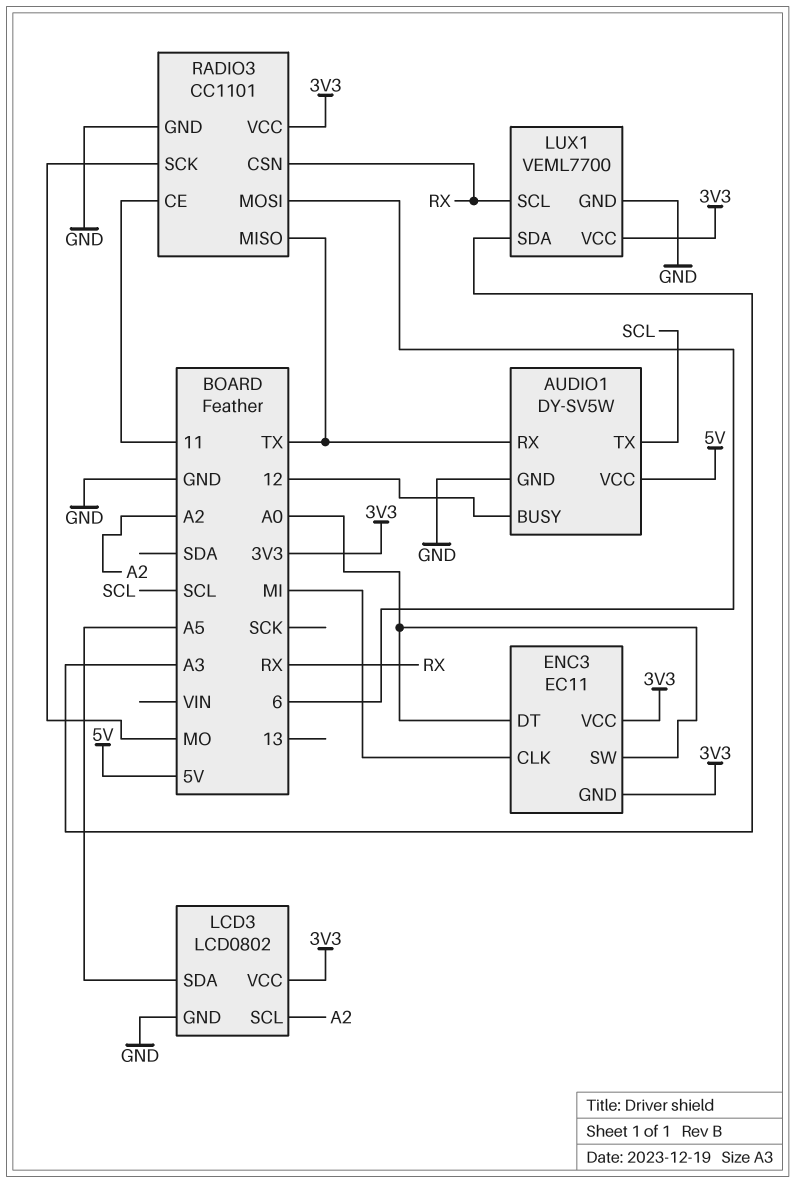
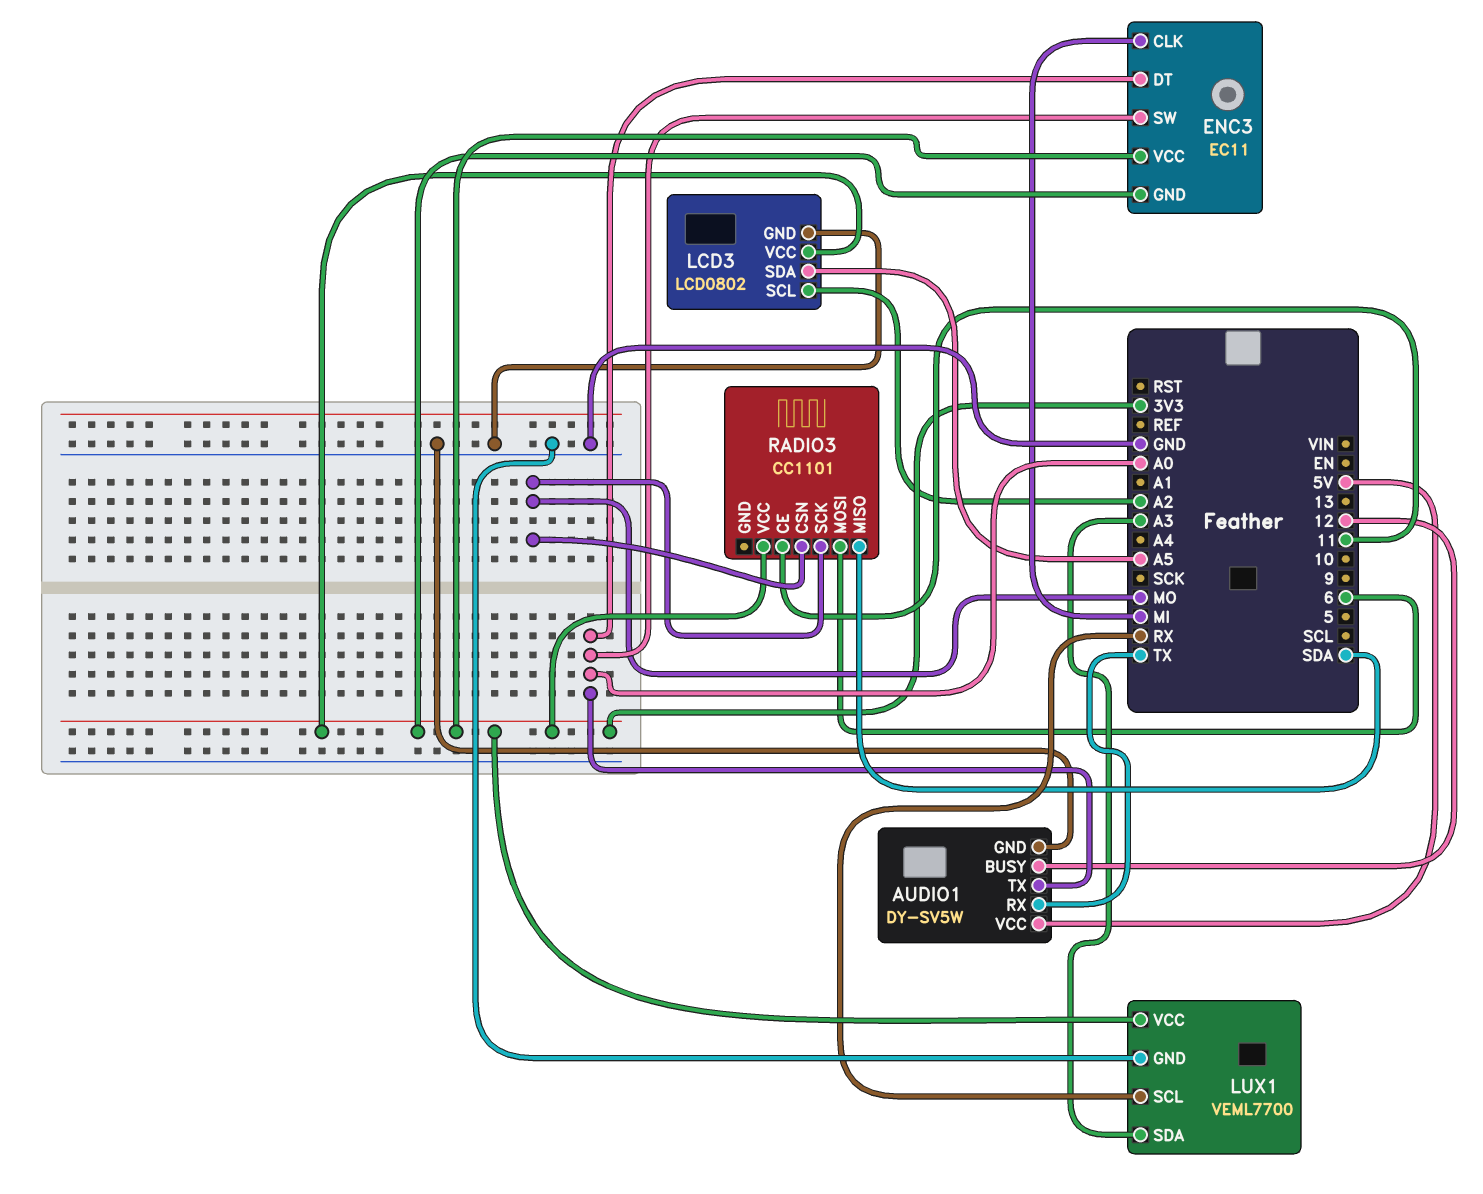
AUDIO1 pin TX: SCL -> A0
RADIO3 pin CSN: RX -> MO
RADIO3 pin GND: GND -> none
RADIO3 pin MISO: TX -> SDA

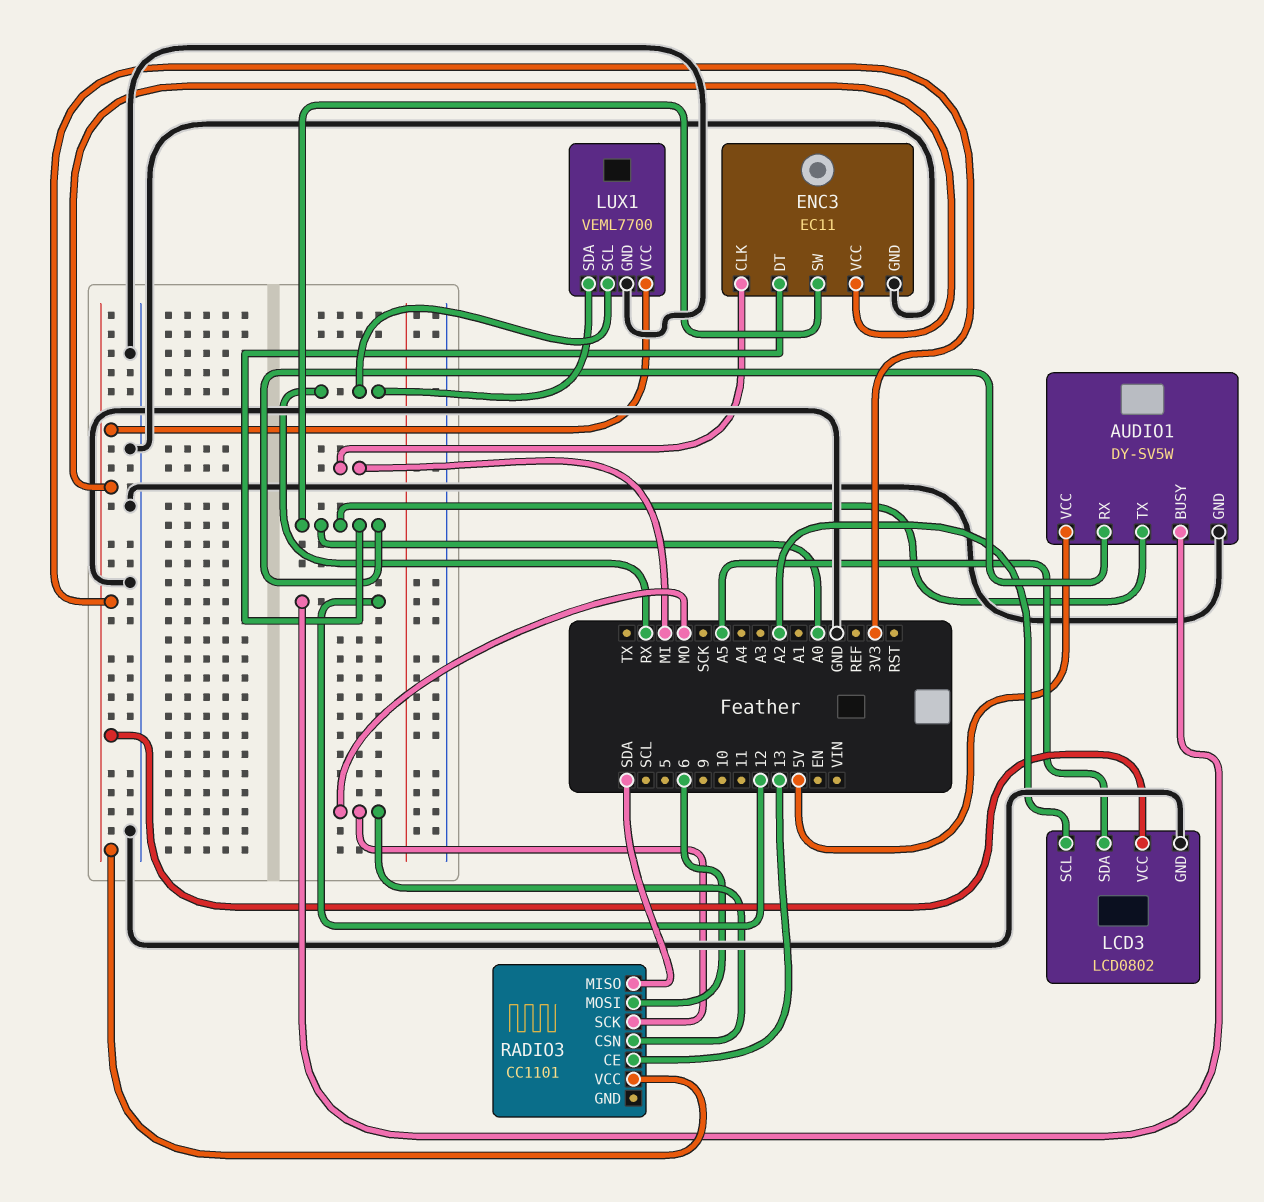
AUDIO1 pin RX: TX -> A0
ENC3 pin GND: 3V3 -> GND
LUX1 pin SDA: A3 -> RX
RADIO3 pin CE: 11 -> 13

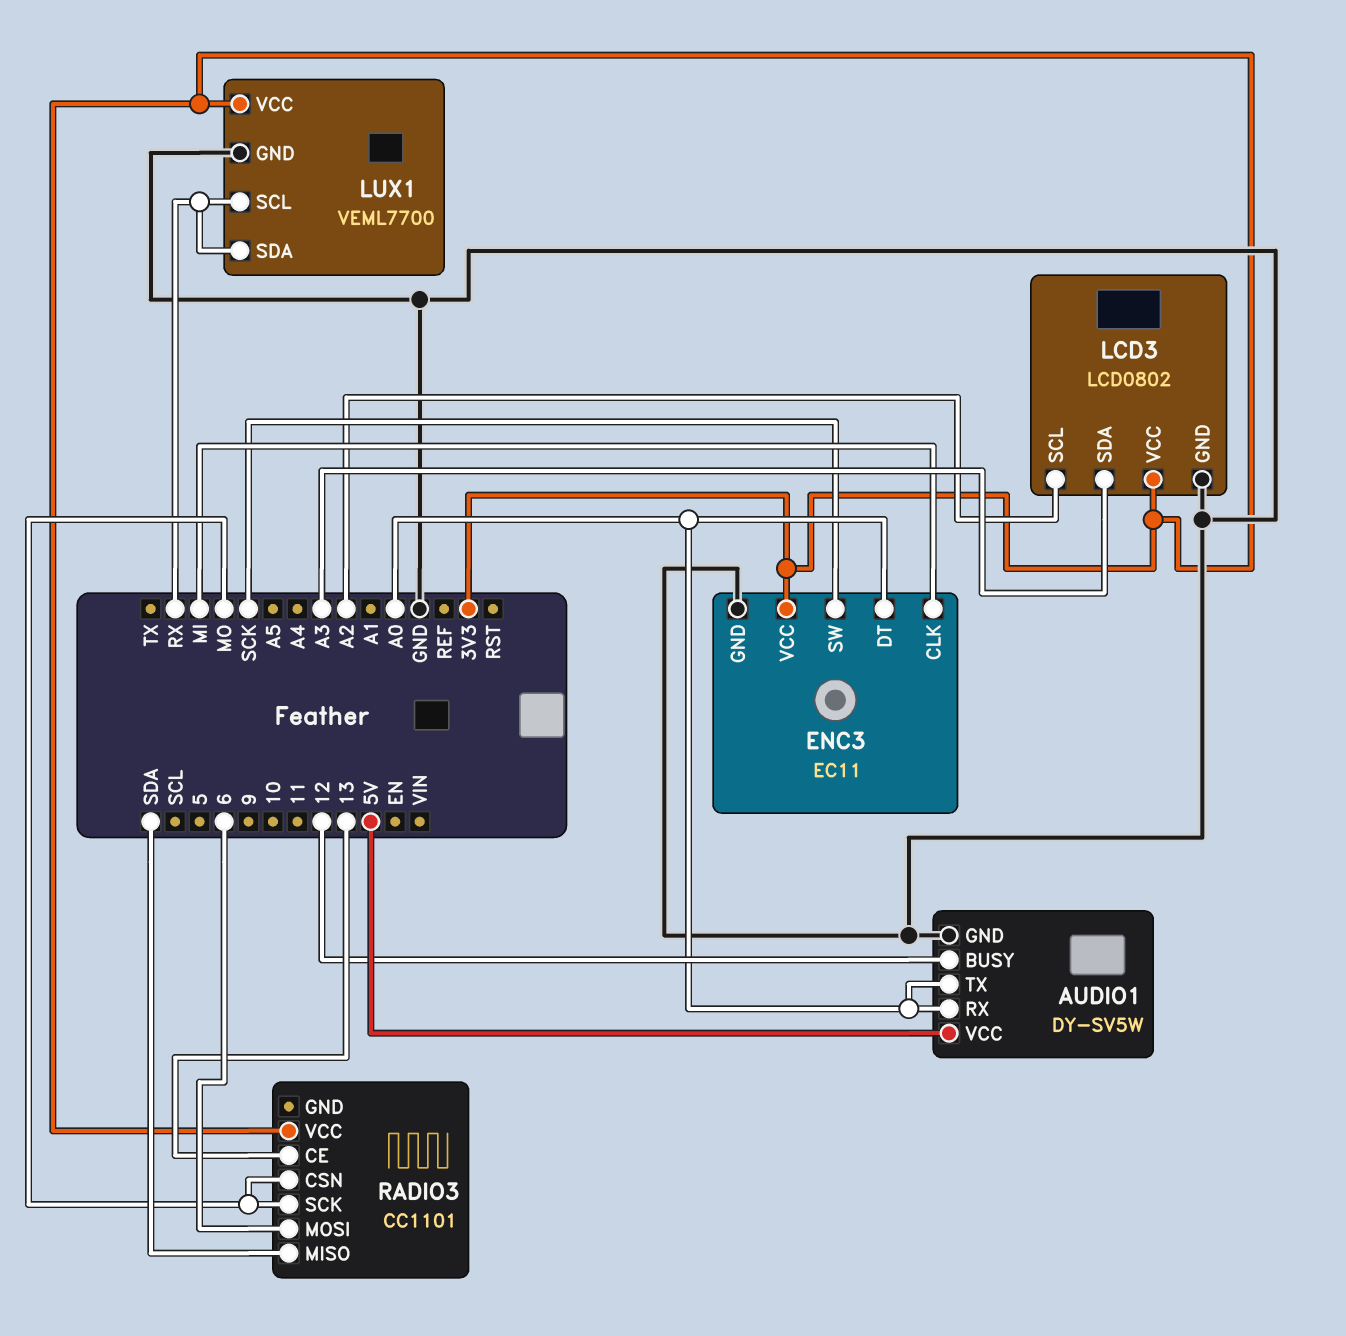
ENC3 pin SW: A0 -> SCK
LCD3 pin SDA: A5 -> A3

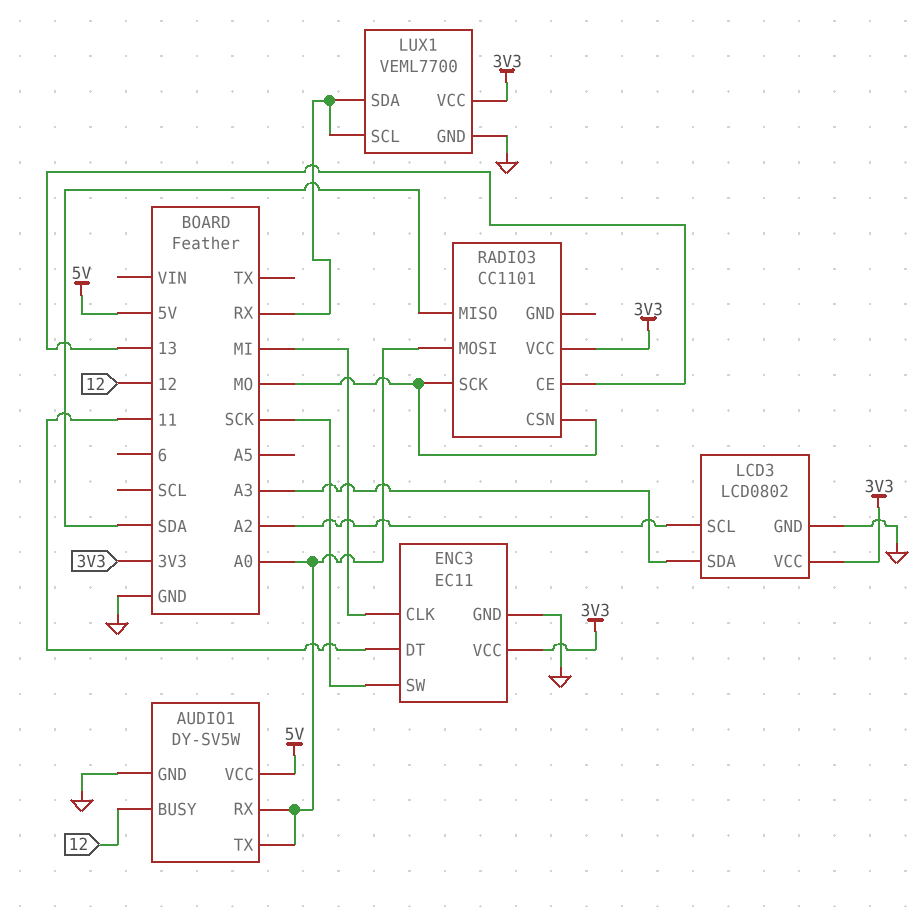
ENC3 pin DT: A0 -> 11
RADIO3 pin MOSI: 6 -> A0

